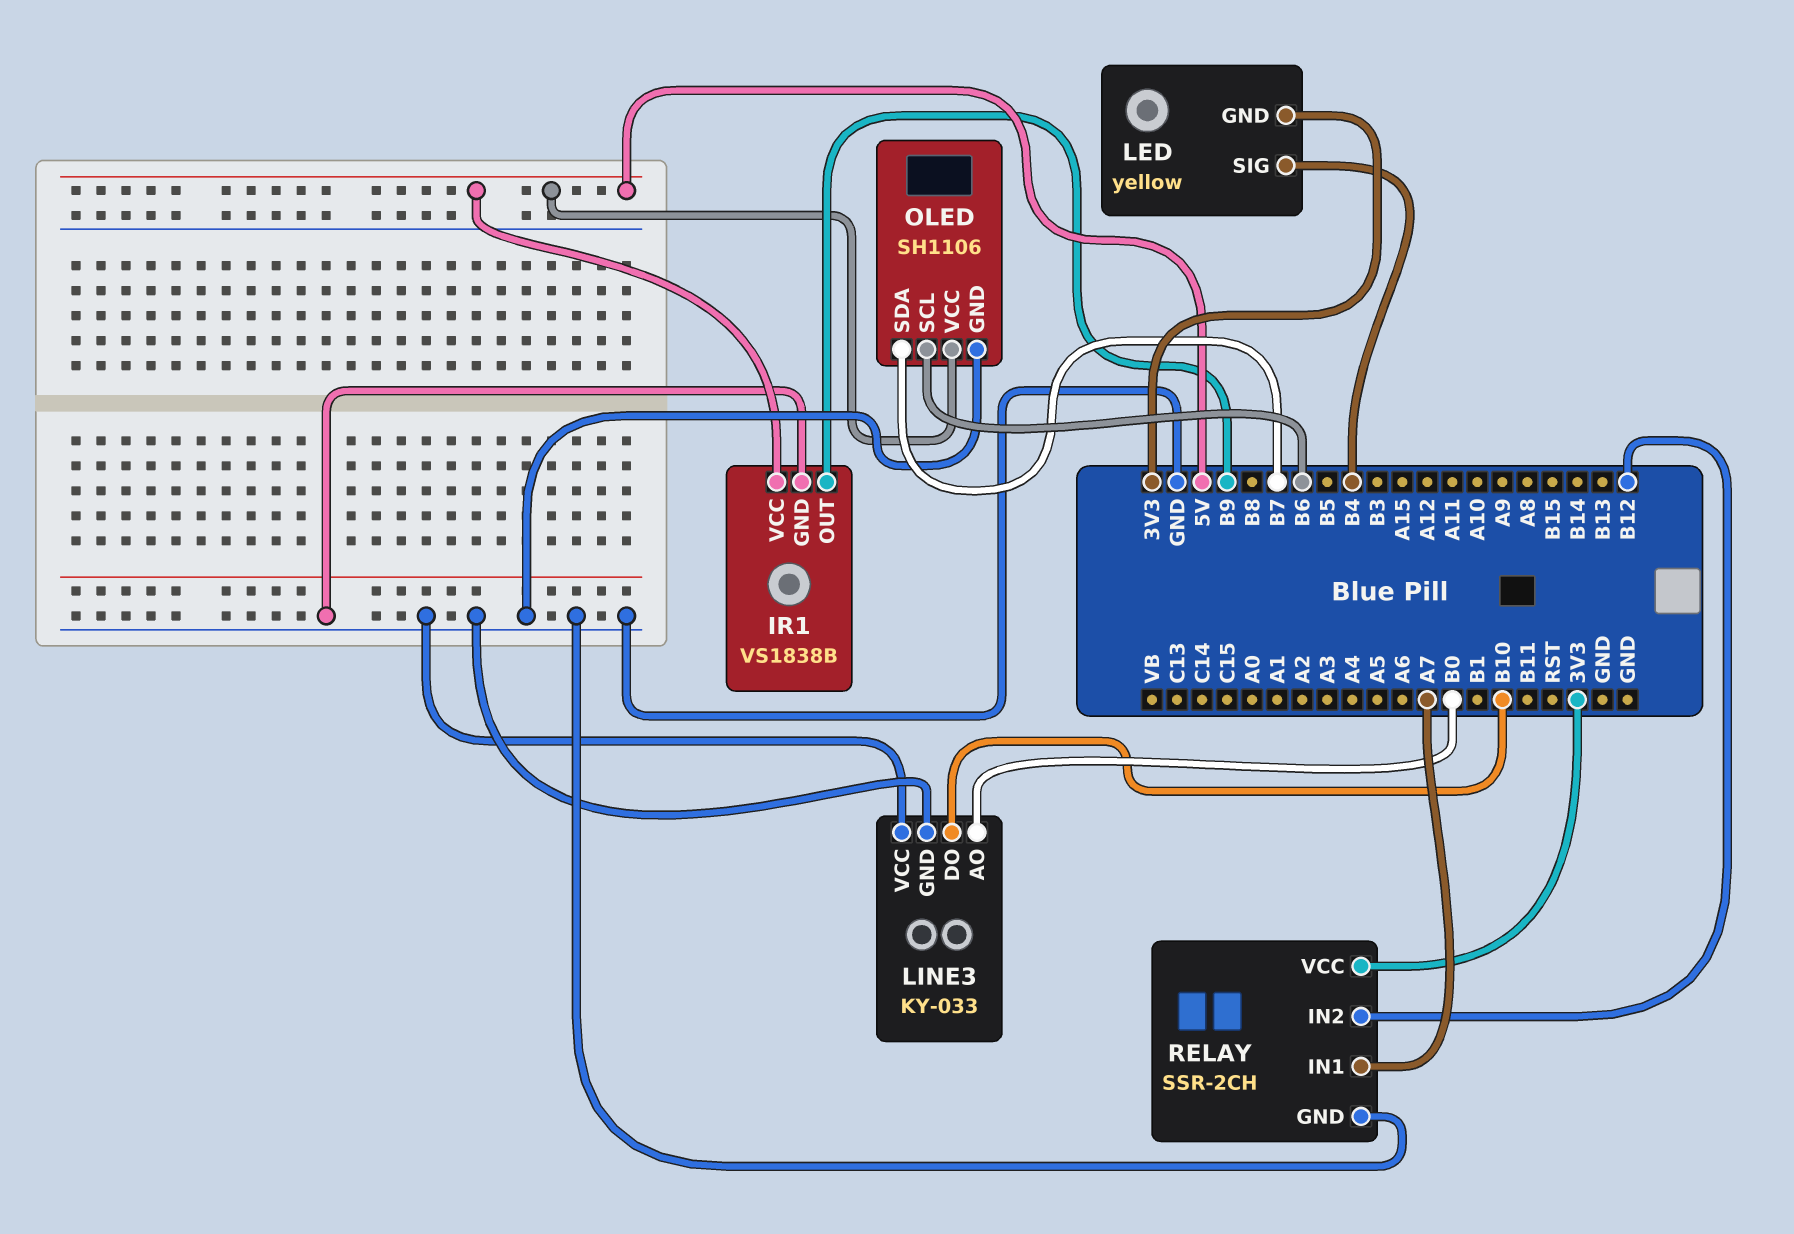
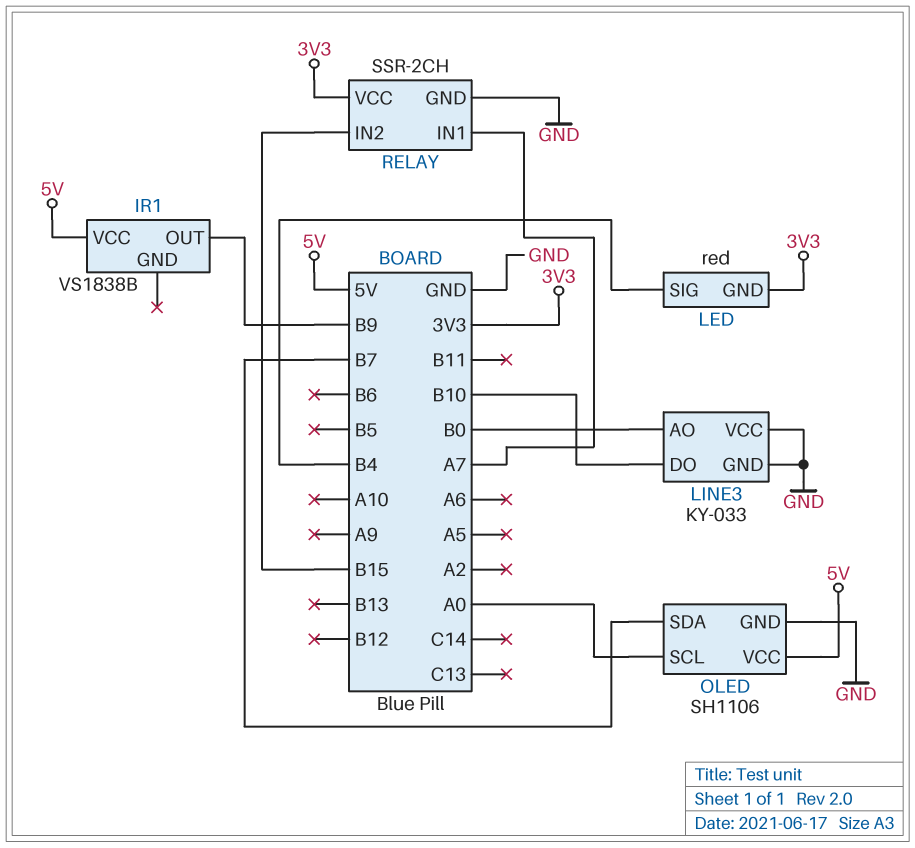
IR1 pin GND: GND -> none
LED: yellow -> red
OLED pin SCL: B6 -> A0
RELAY pin IN2: B12 -> B15

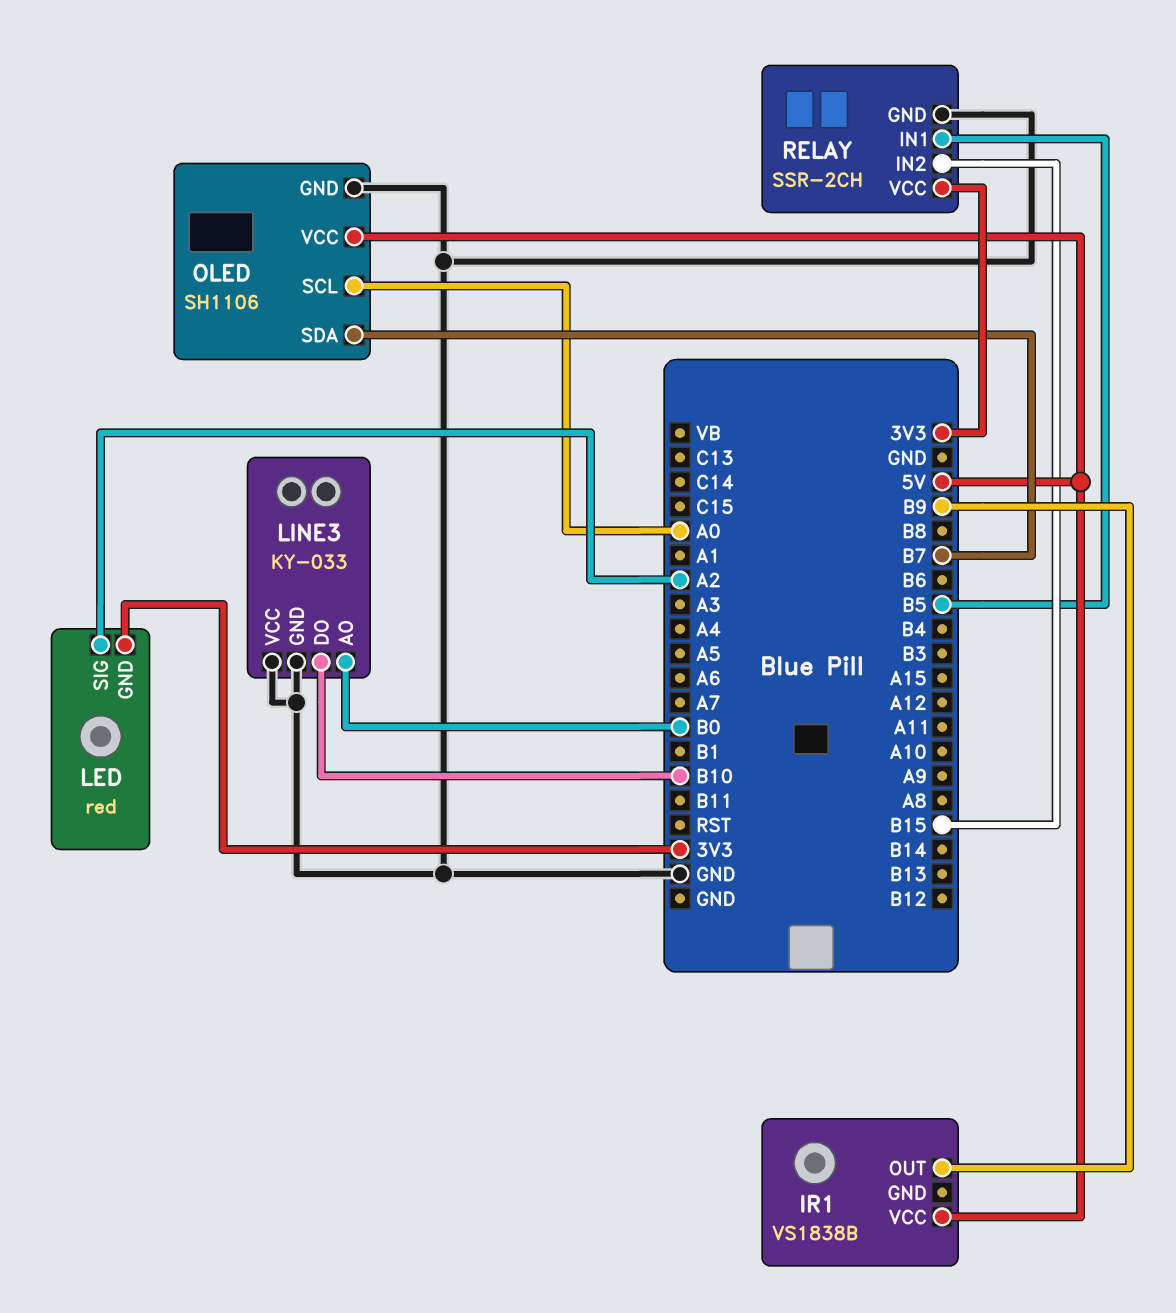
LED pin SIG: B4 -> A2
RELAY pin IN1: A7 -> B5

